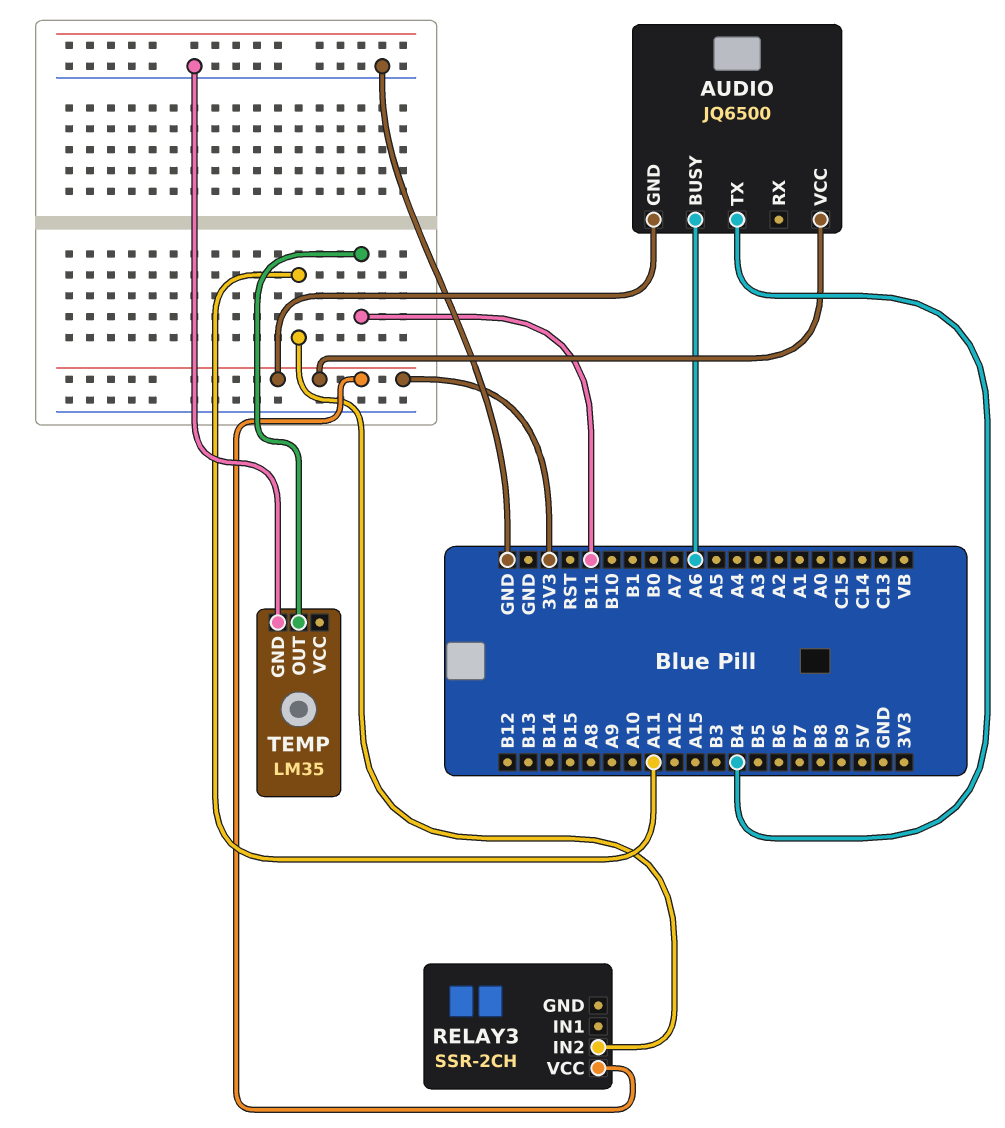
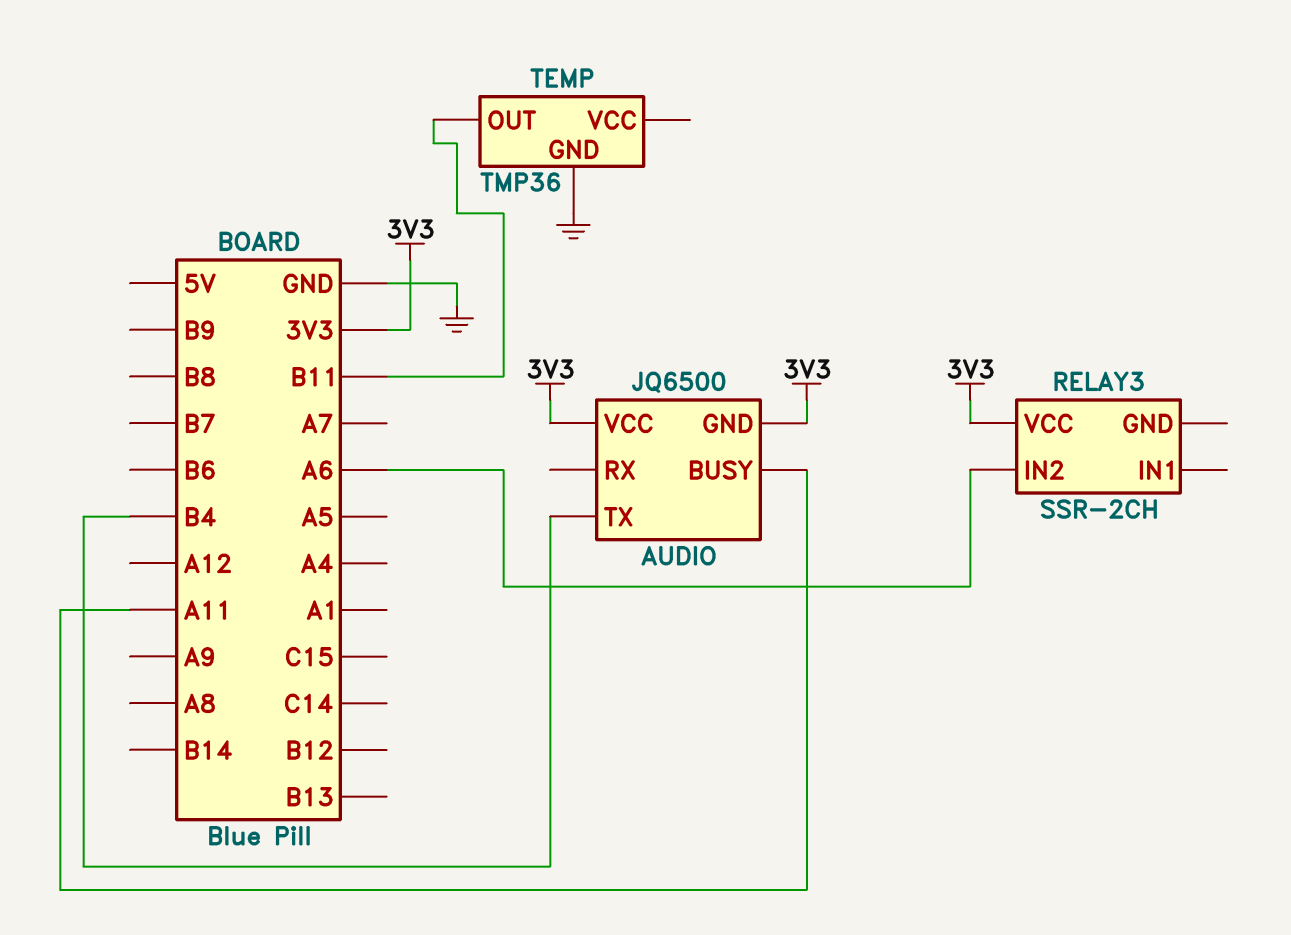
AUDIO pin BUSY: A6 -> A11
RELAY3 pin IN2: A11 -> A6
TEMP: LM35 -> TMP36

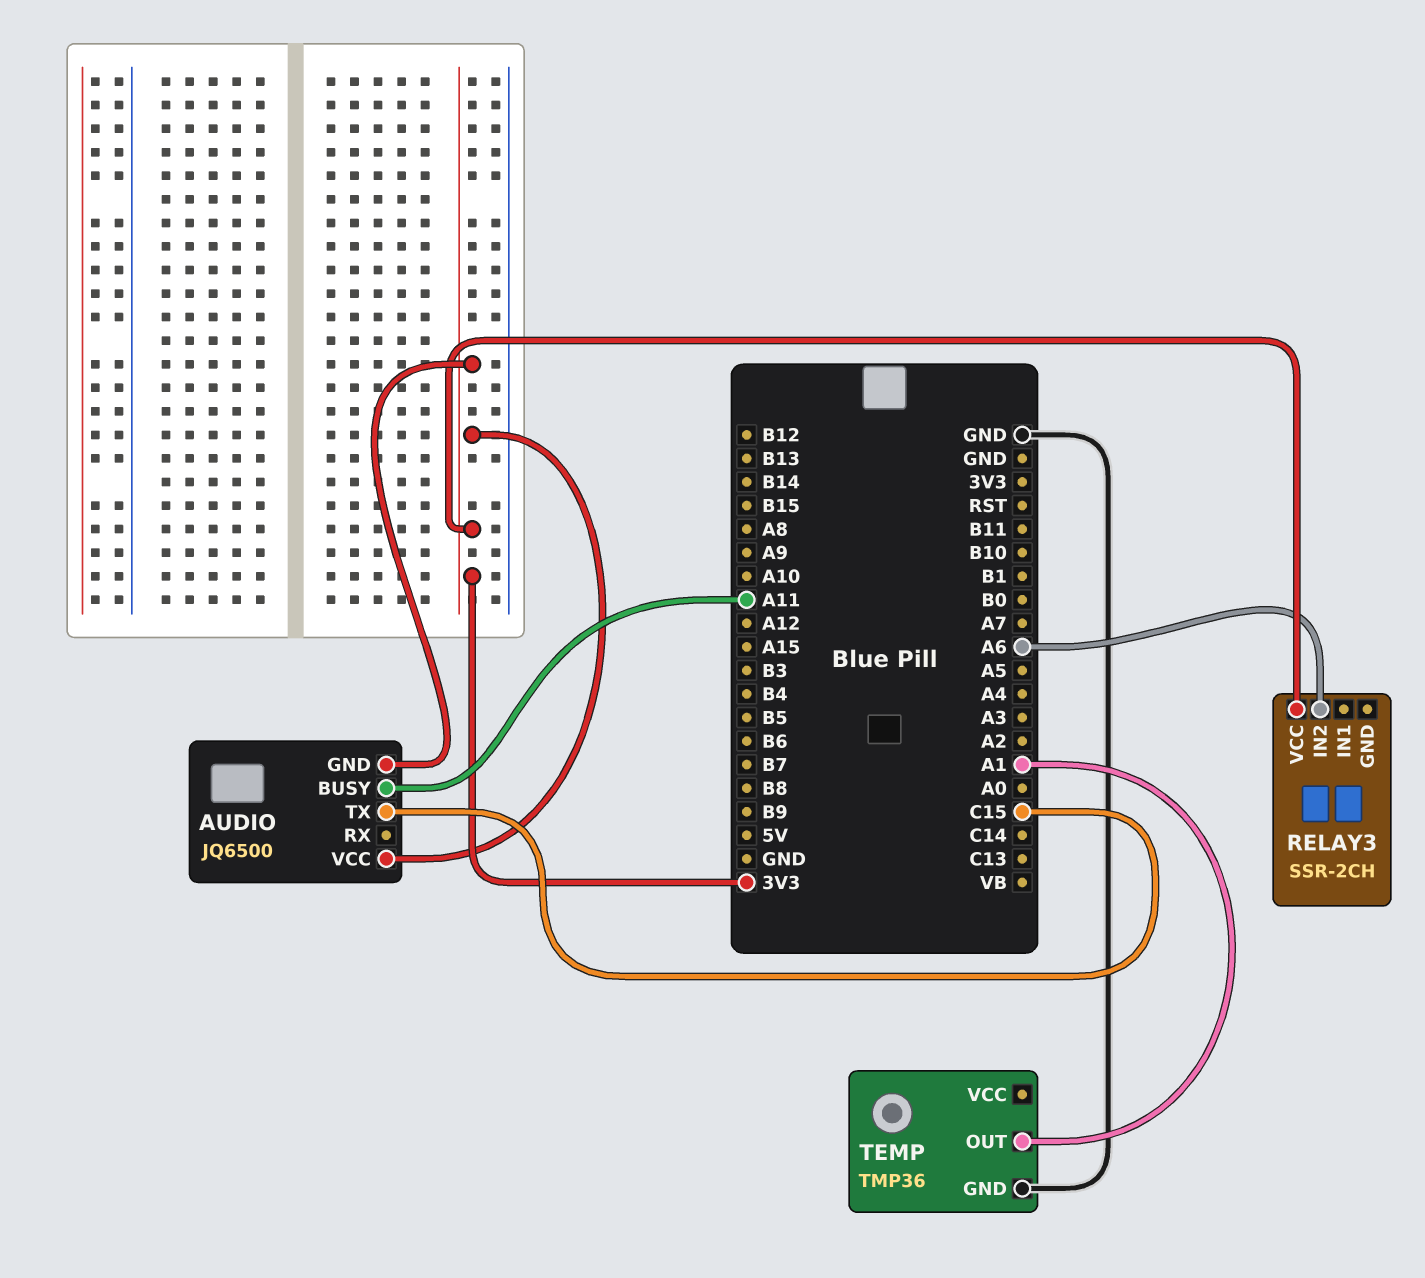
AUDIO pin TX: B4 -> C15
TEMP pin OUT: B11 -> A1

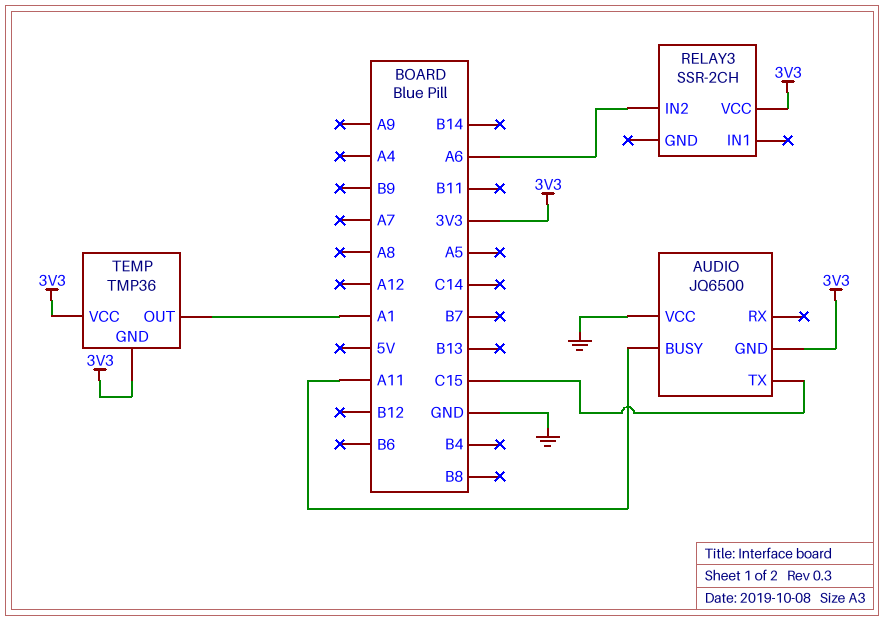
AUDIO pin VCC: 3V3 -> GND
TEMP pin GND: GND -> 3V3
TEMP pin VCC: none -> 3V3

